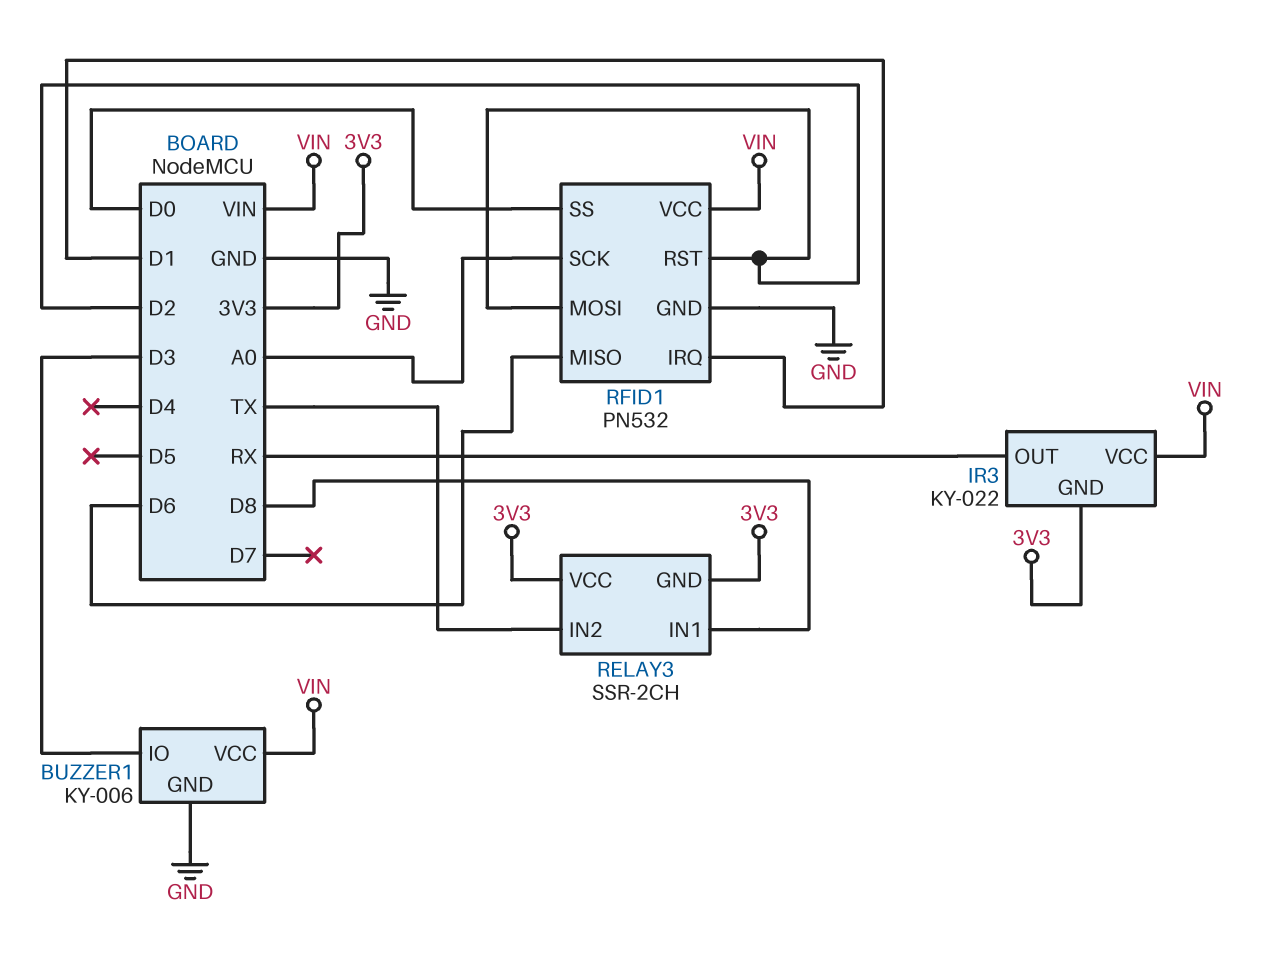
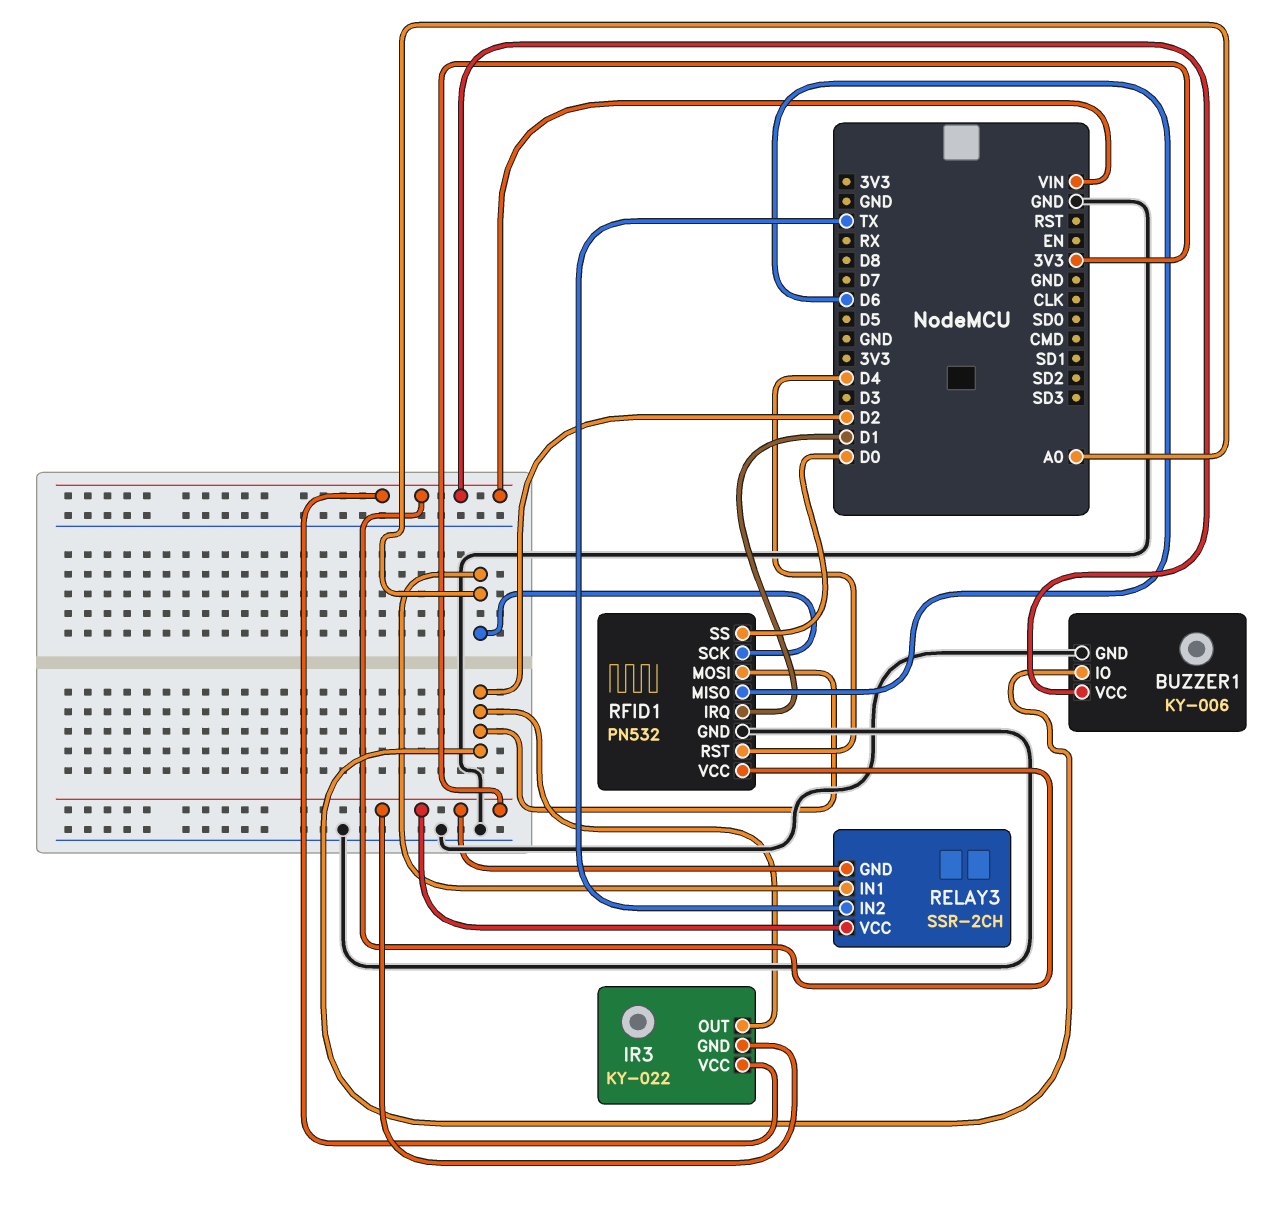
BUZZER1 pin IO: D3 -> D2
IR3 pin OUT: RX -> D2
RELAY3 pin IN1: D8 -> A0
RFID1 pin RST: D2 -> D4

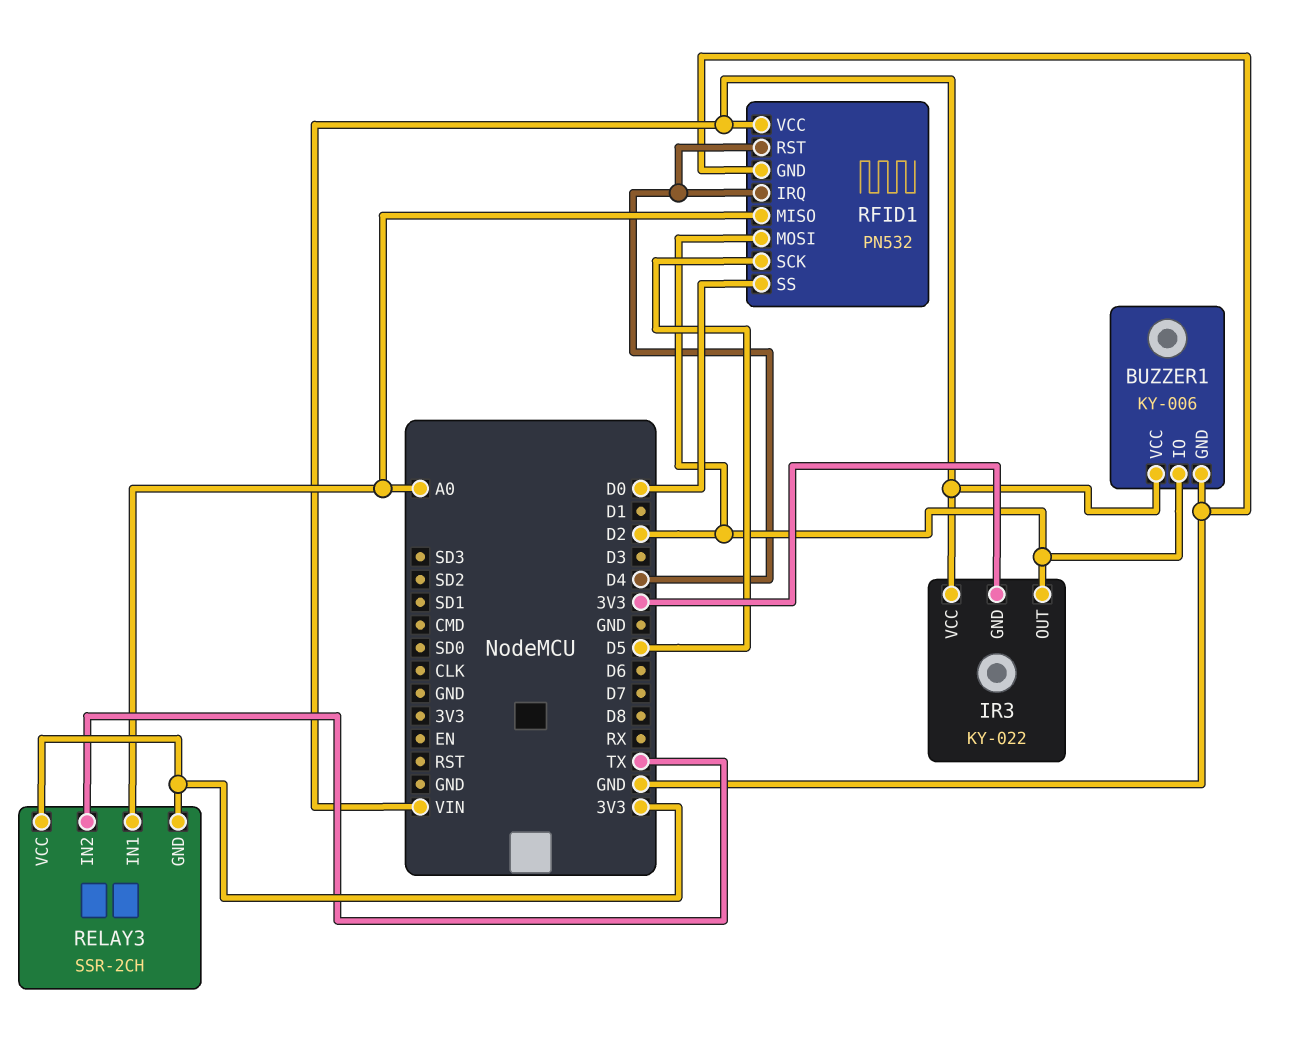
RFID1 pin IRQ: D1 -> D4
RFID1 pin MISO: D6 -> A0
RFID1 pin SCK: A0 -> D5

